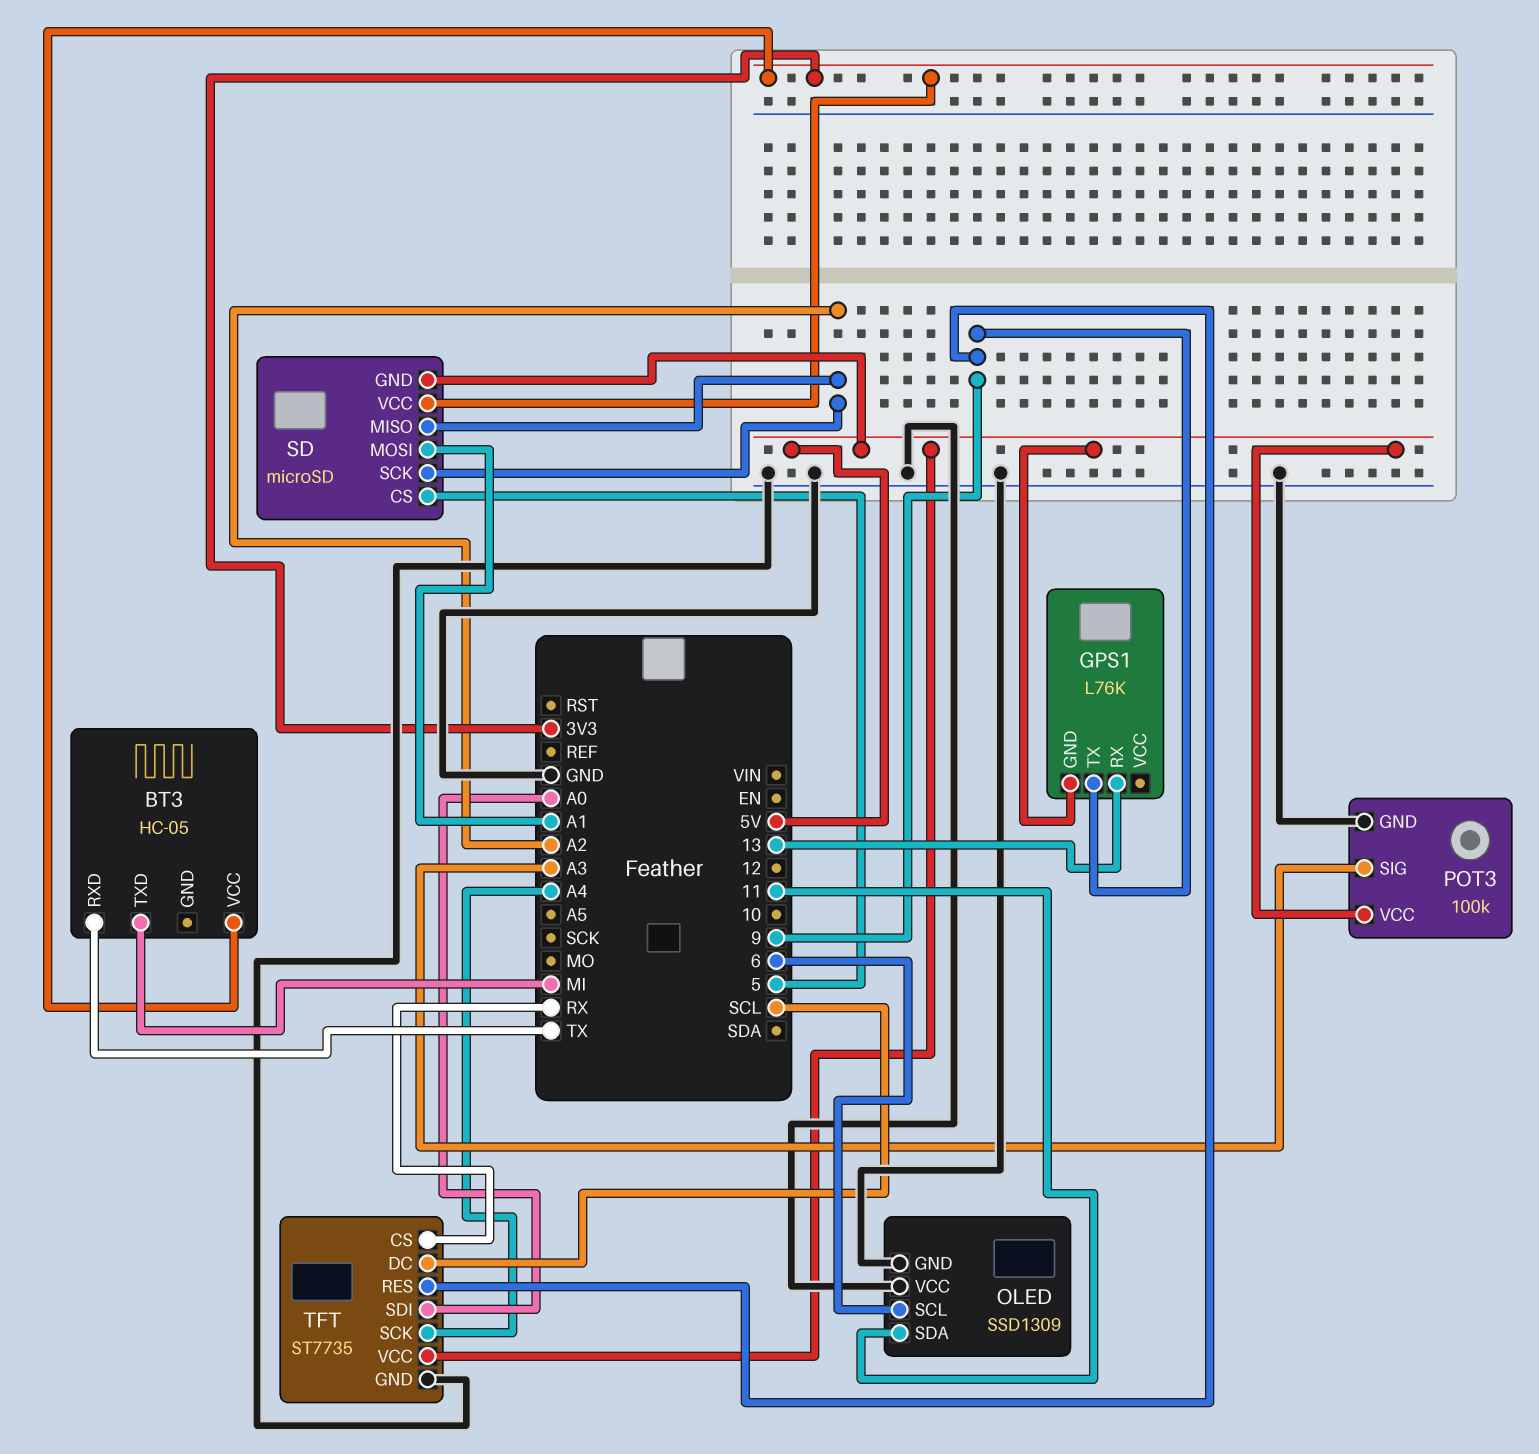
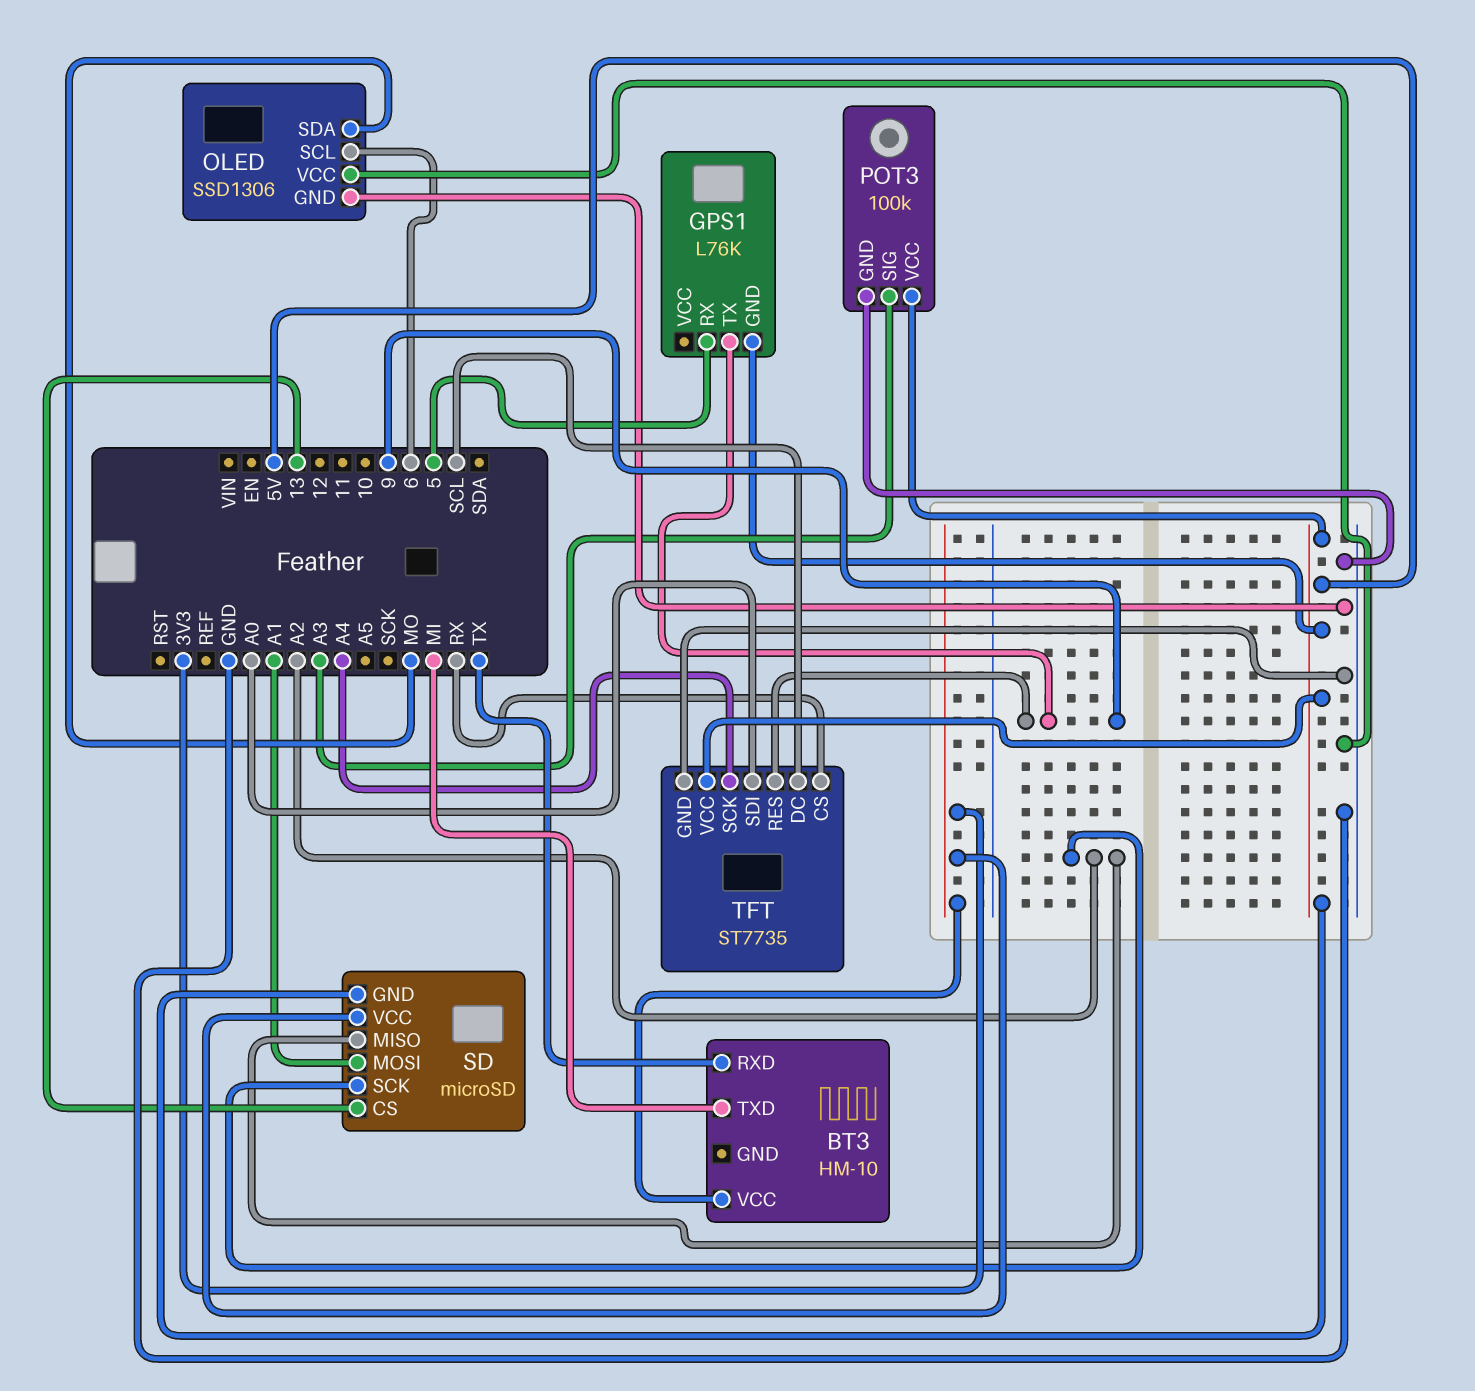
BT3: HC-05 -> HM-10
GPS1 pin RX: 13 -> 5
OLED: SSD1309 -> SSD1306
OLED pin SDA: 11 -> MO
SD pin CS: 5 -> 13

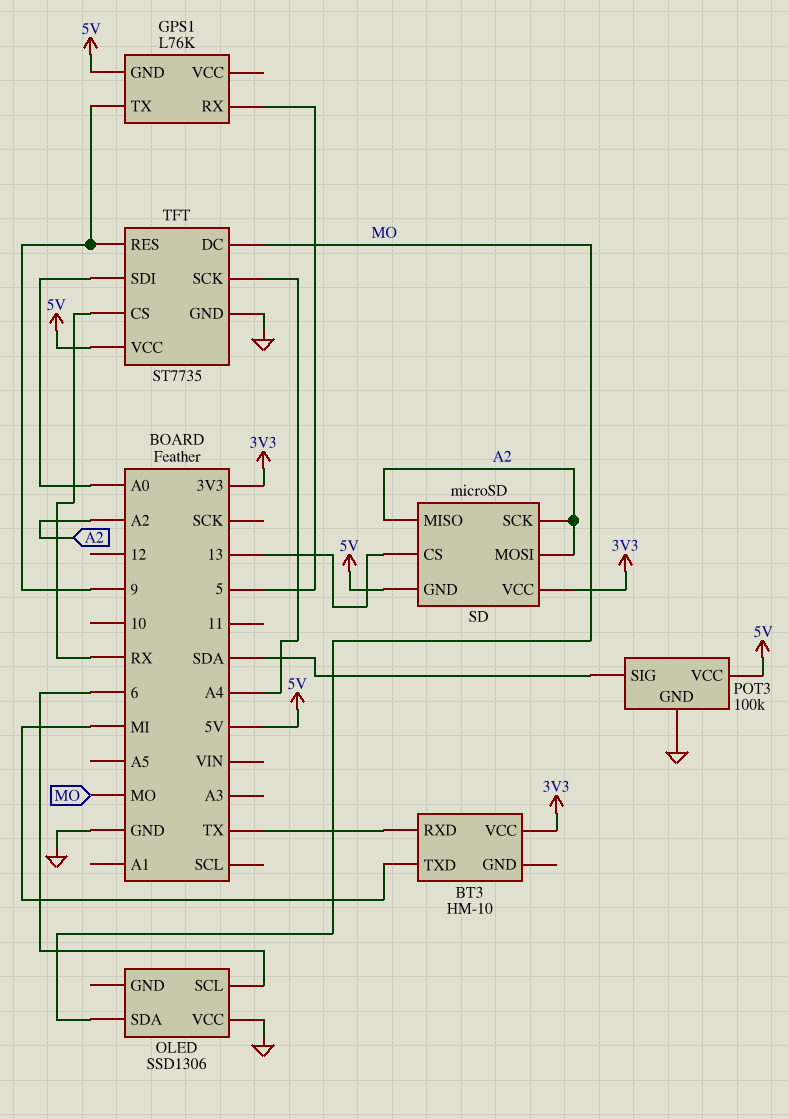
OLED pin GND: GND -> none
POT3 pin SIG: A3 -> SDA
SD pin MOSI: A1 -> A2
TFT pin DC: SCL -> MO

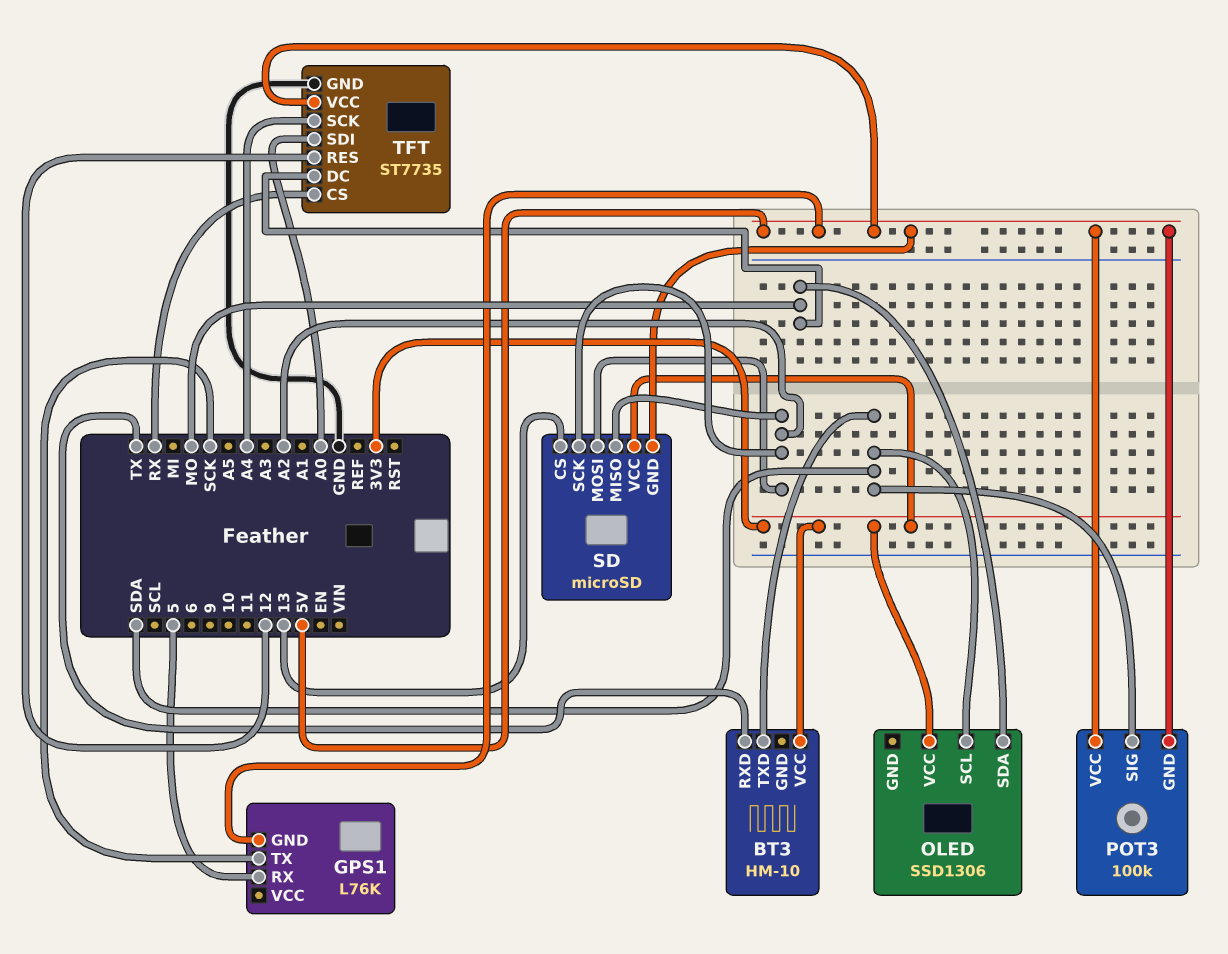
BT3 pin TXD: MI -> SDA
GPS1 pin TX: 9 -> SCK
OLED pin SCL: 6 -> SDA
OLED pin VCC: GND -> 3V3
POT3 pin GND: GND -> 5V
TFT pin RES: 9 -> 12

